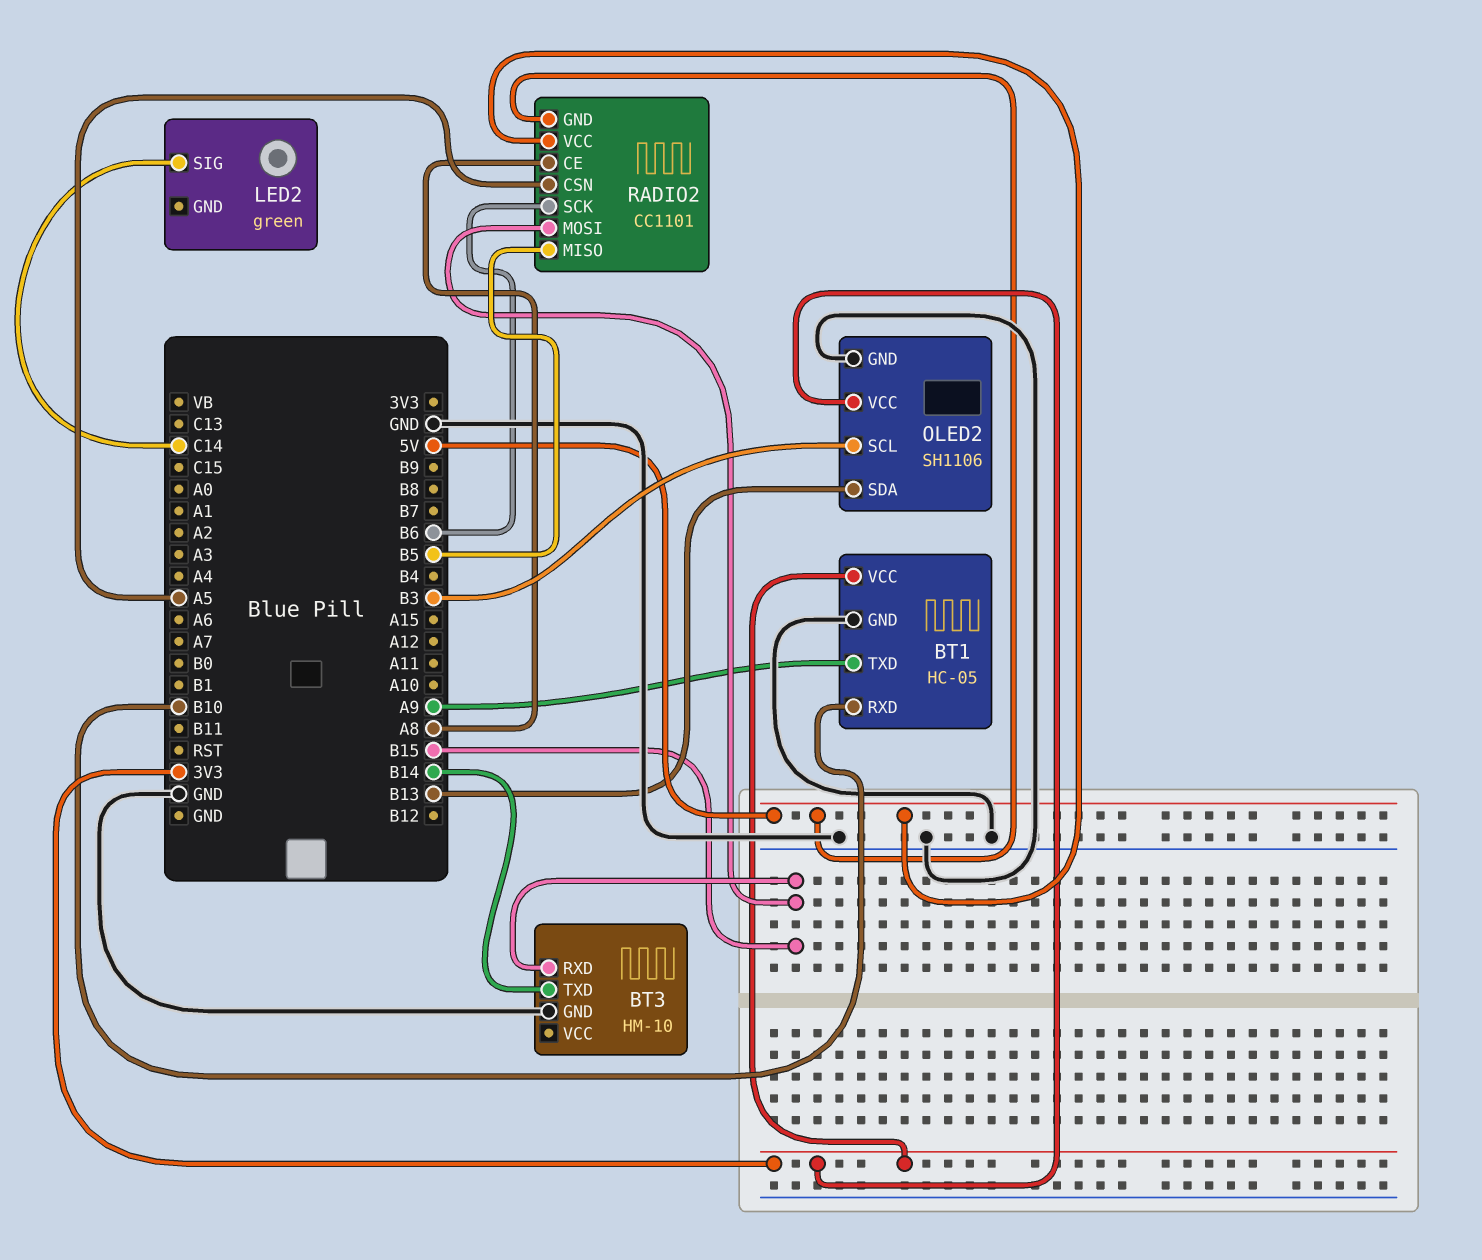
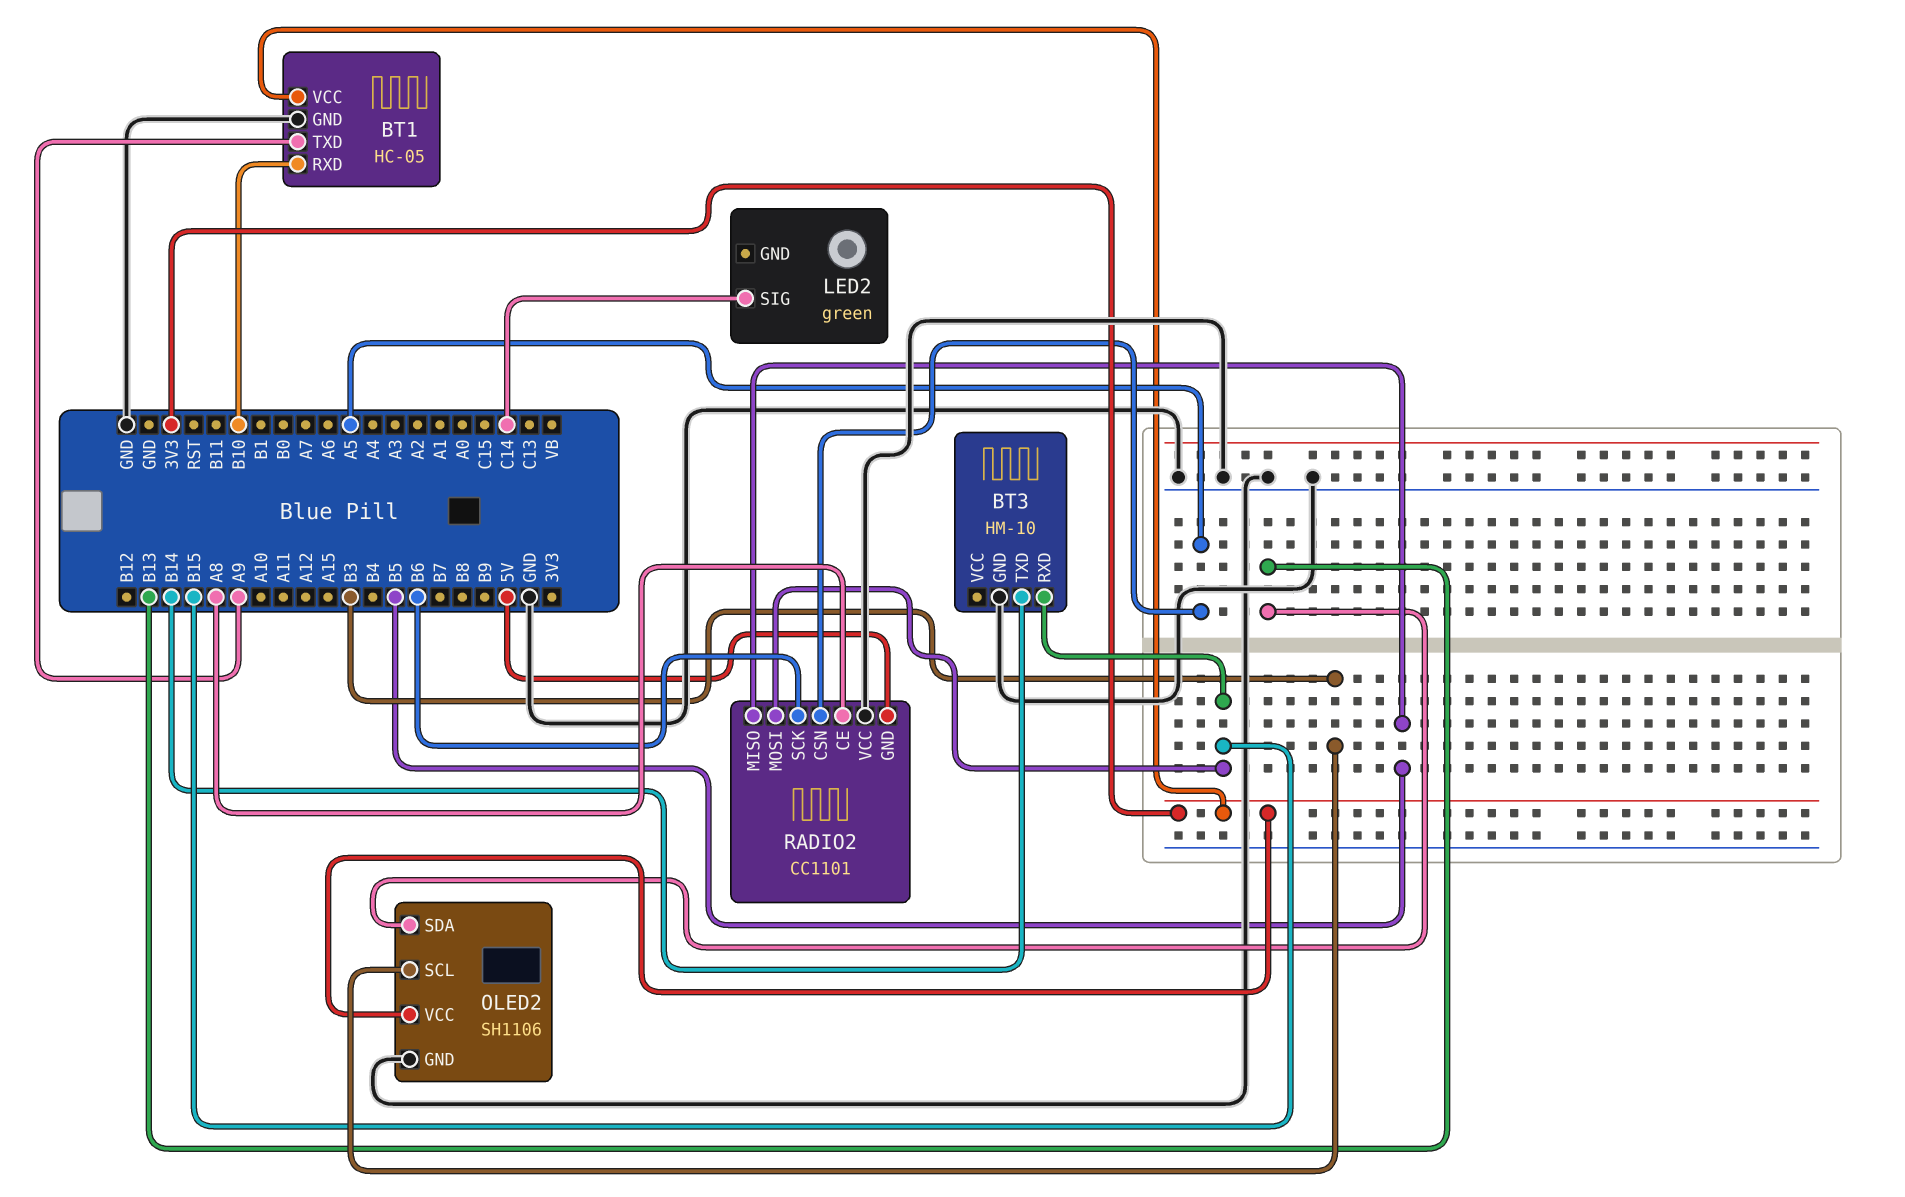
RADIO2 pin VCC: 5V -> GND

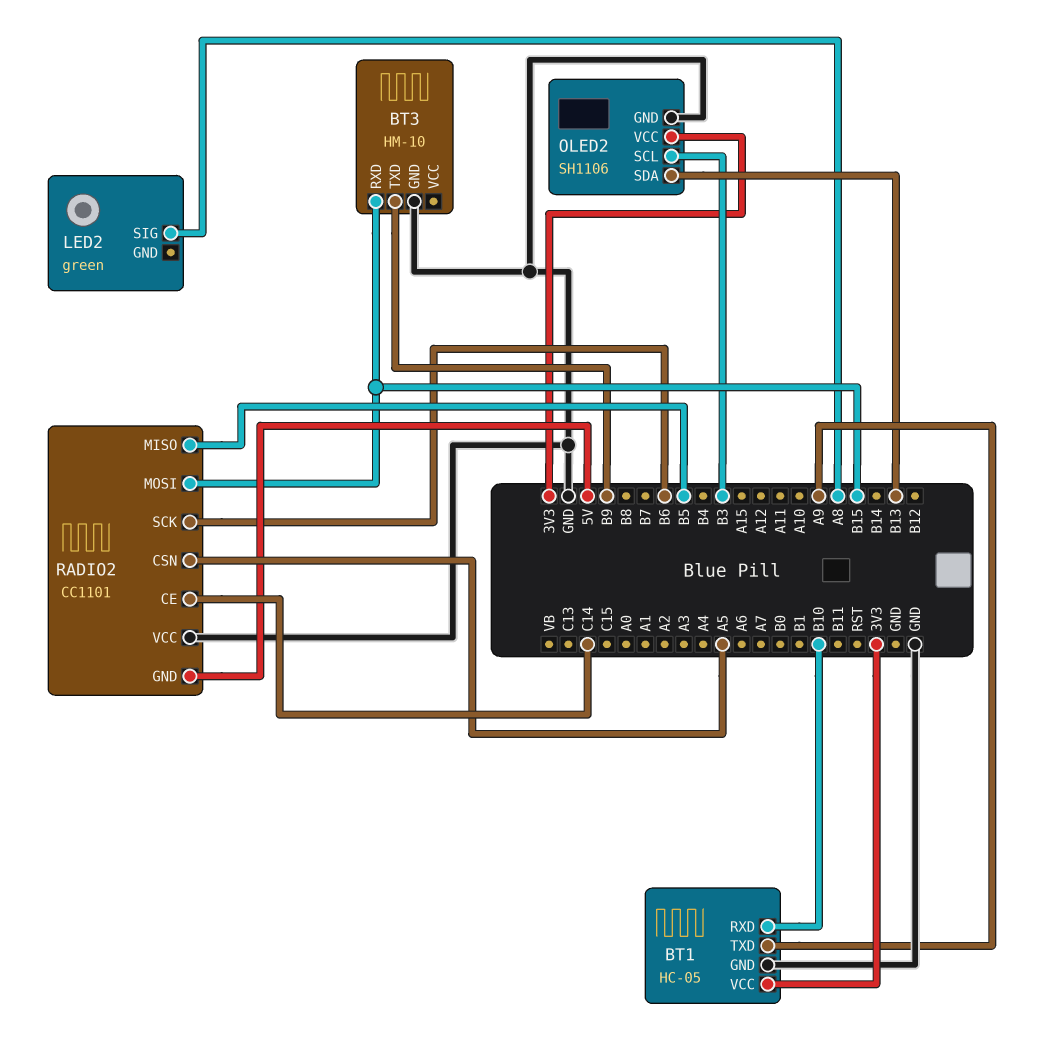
BT3 pin TXD: B14 -> B9
LED2 pin SIG: C14 -> A8
RADIO2 pin CE: A8 -> C14

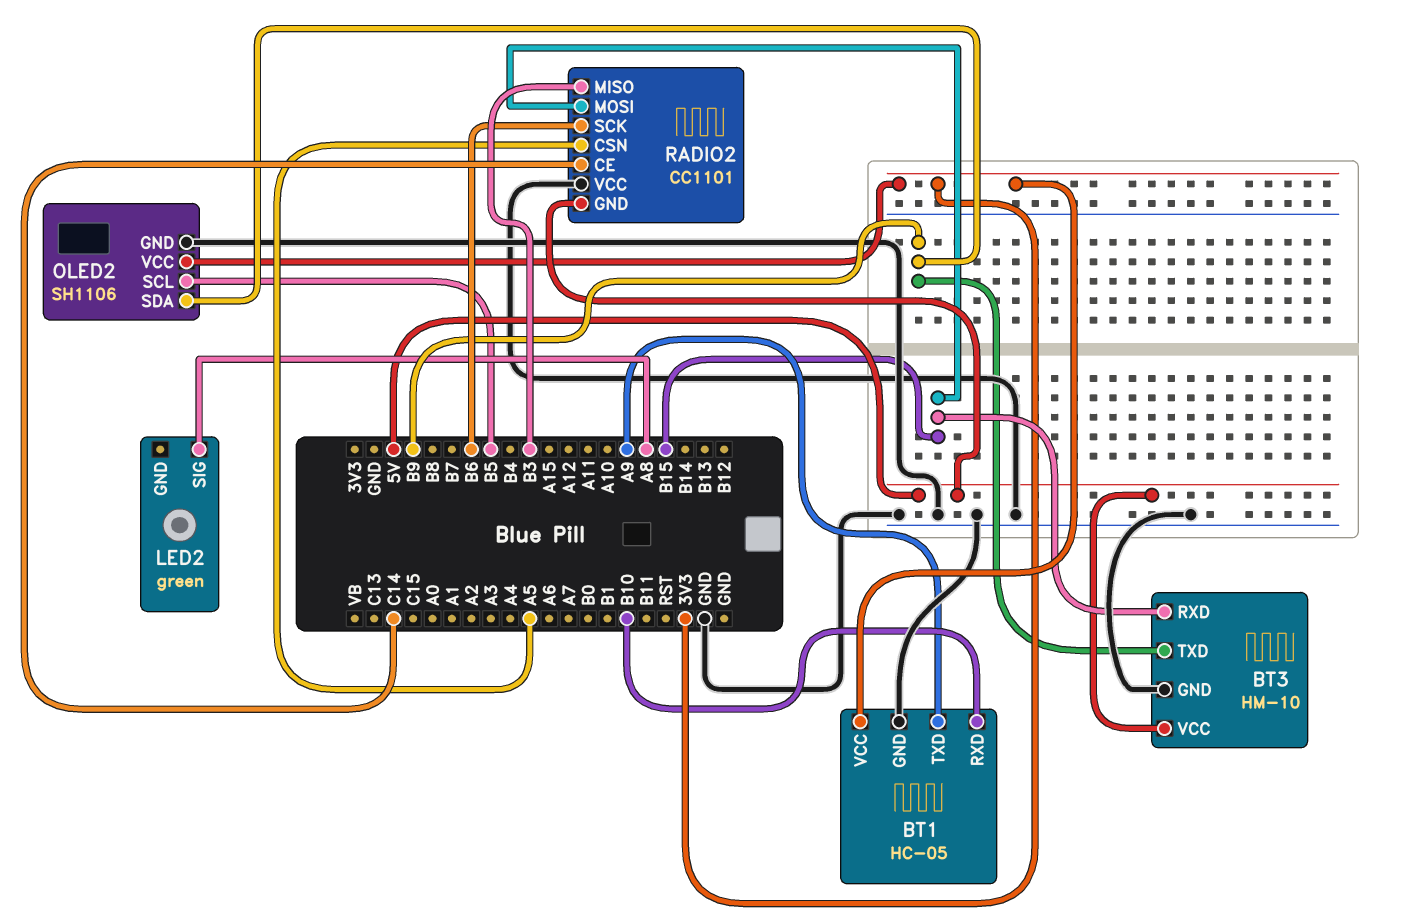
BT3 pin VCC: none -> 5V
OLED2 pin SCL: B3 -> B5
OLED2 pin SDA: B13 -> B9
RADIO2 pin MISO: B5 -> B3

